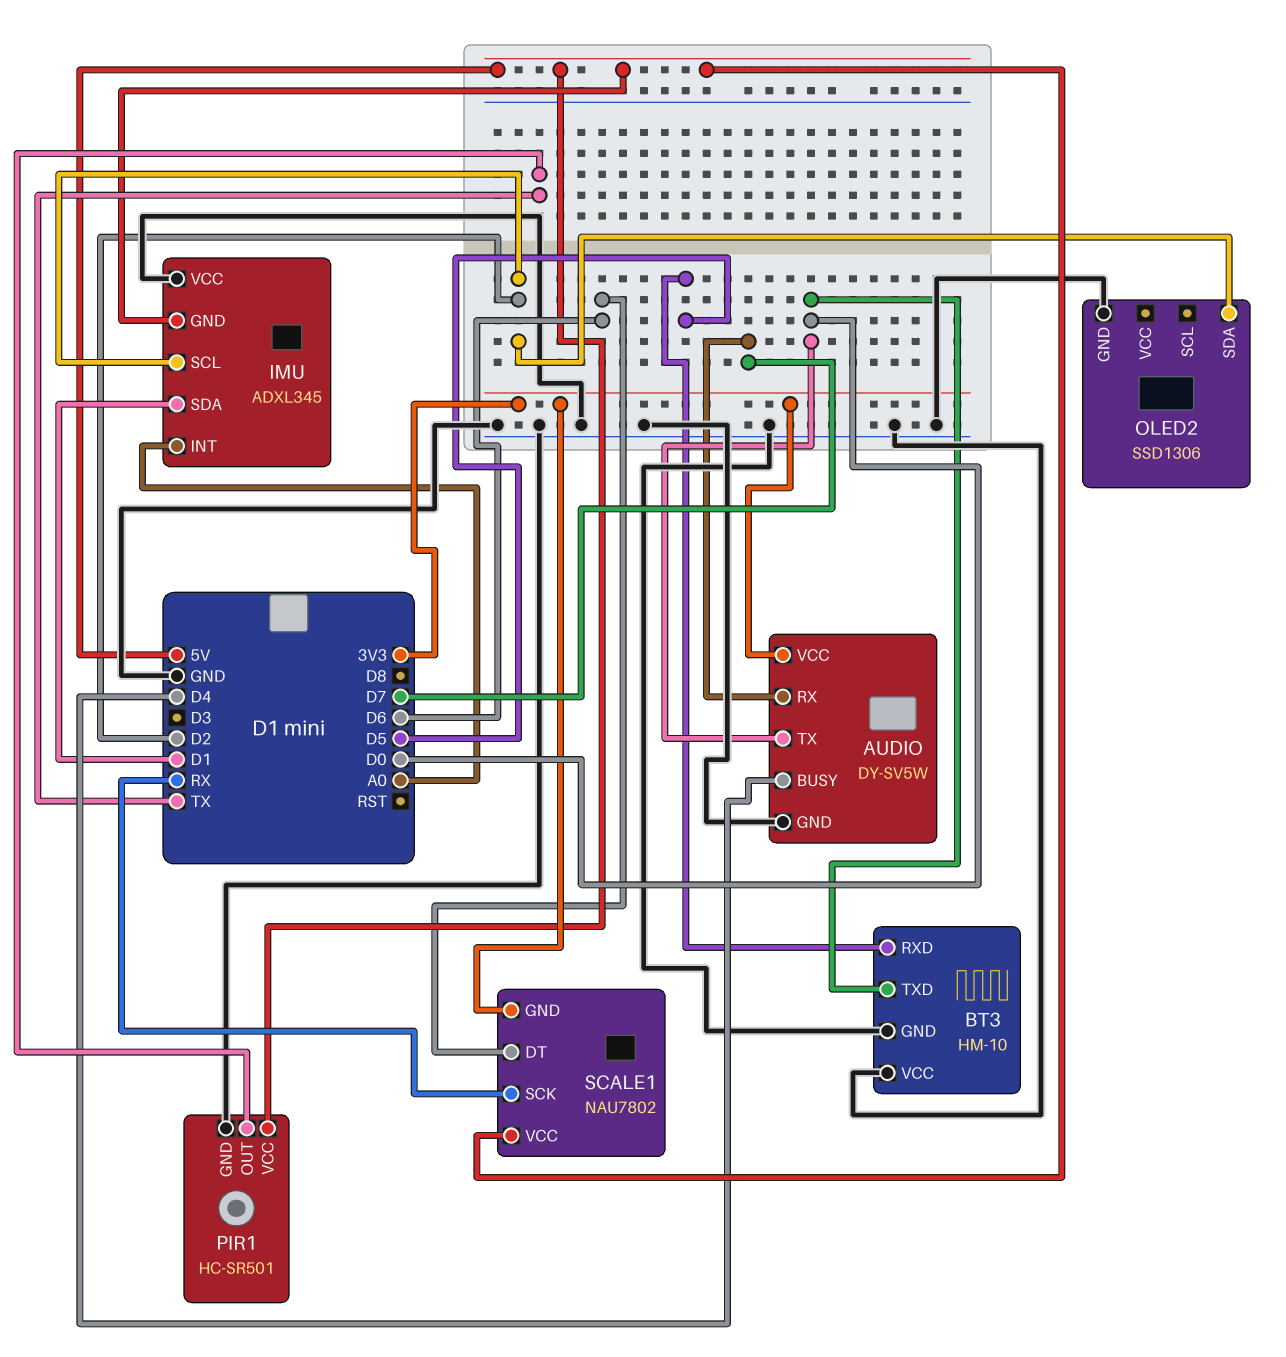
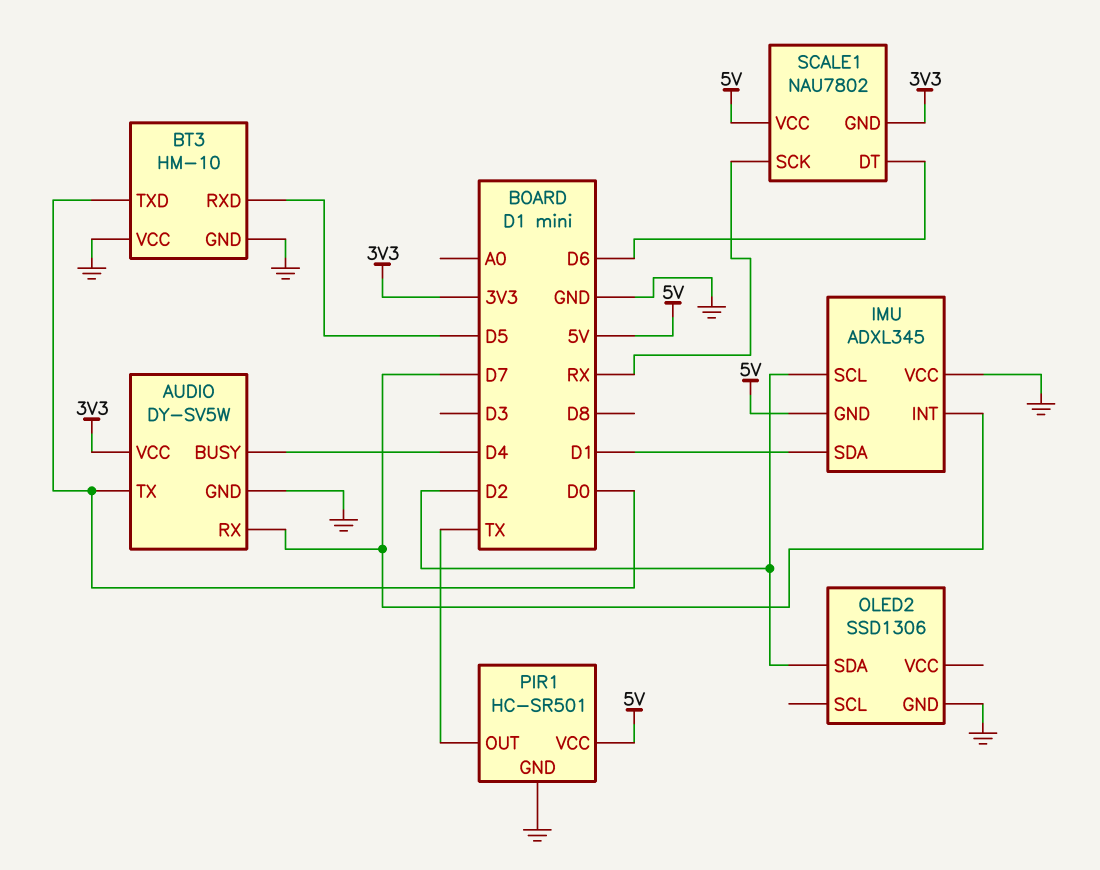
IMU pin INT: A0 -> D7

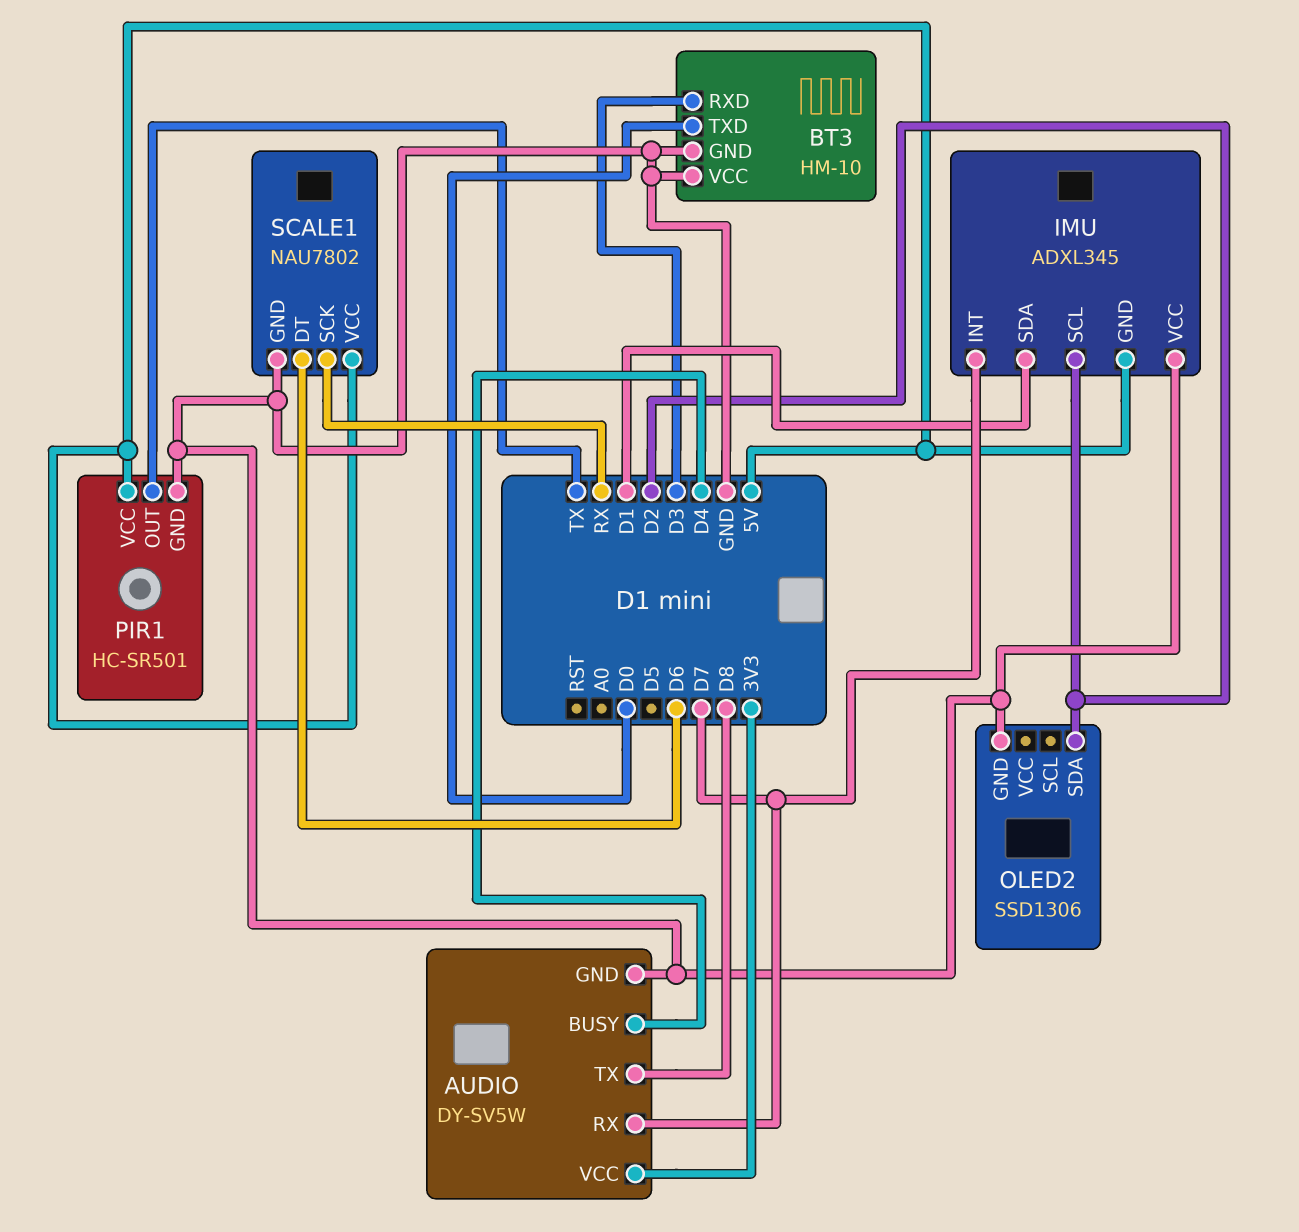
AUDIO pin TX: D0 -> D8
BT3 pin RXD: D5 -> D3
SCALE1 pin GND: 3V3 -> GND

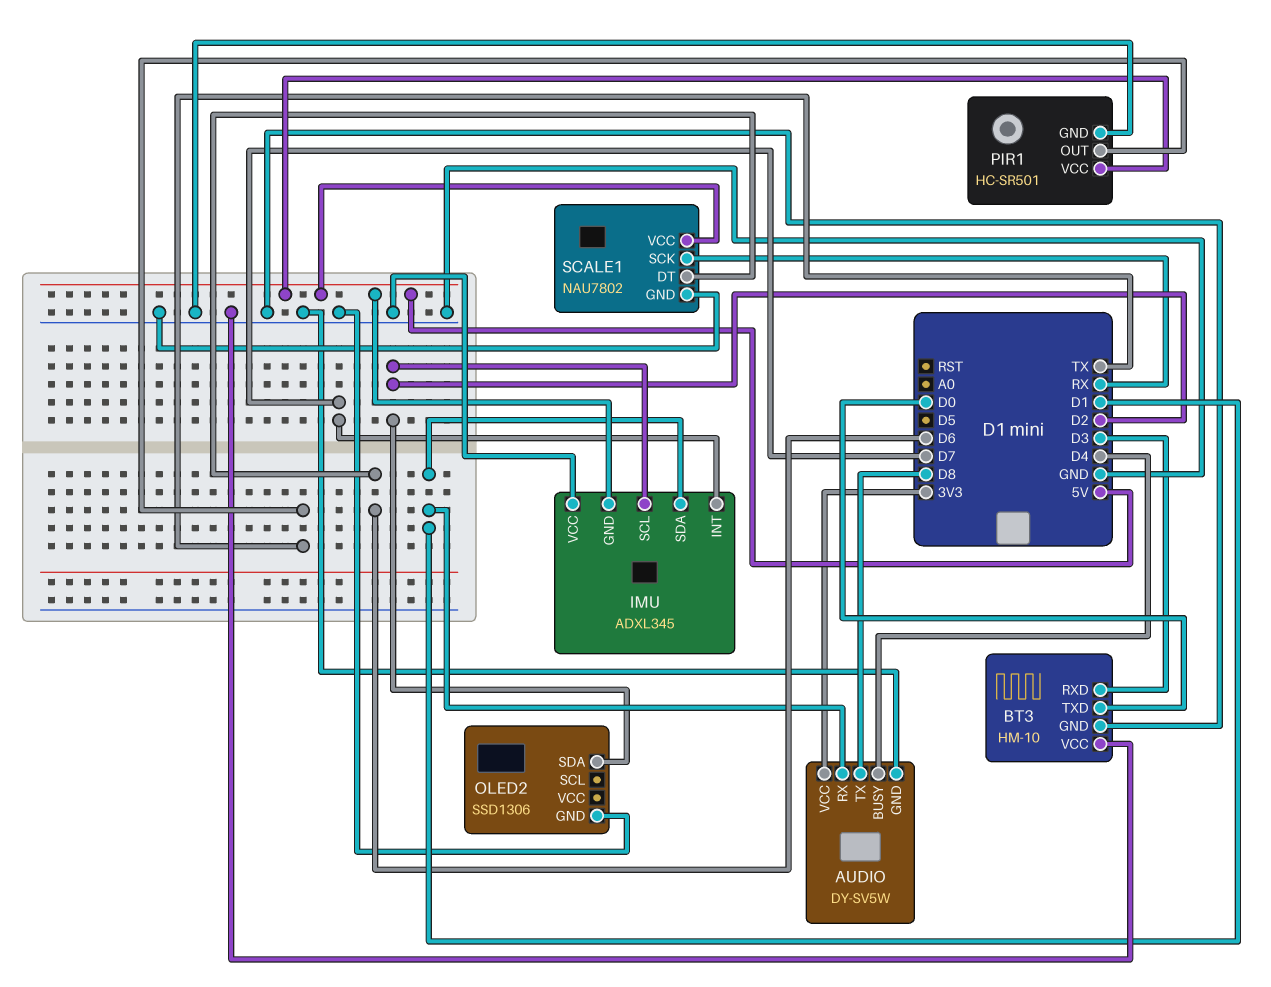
AUDIO pin RX: D7 -> D1

